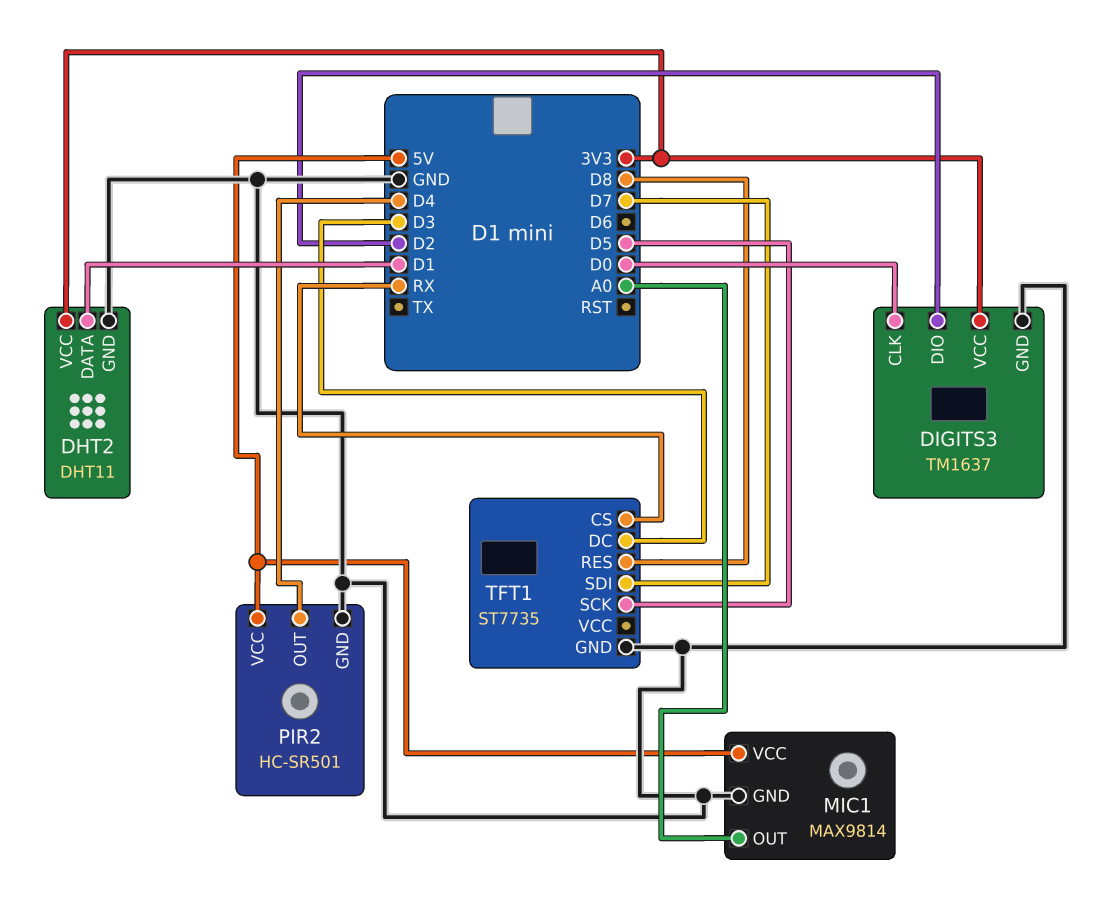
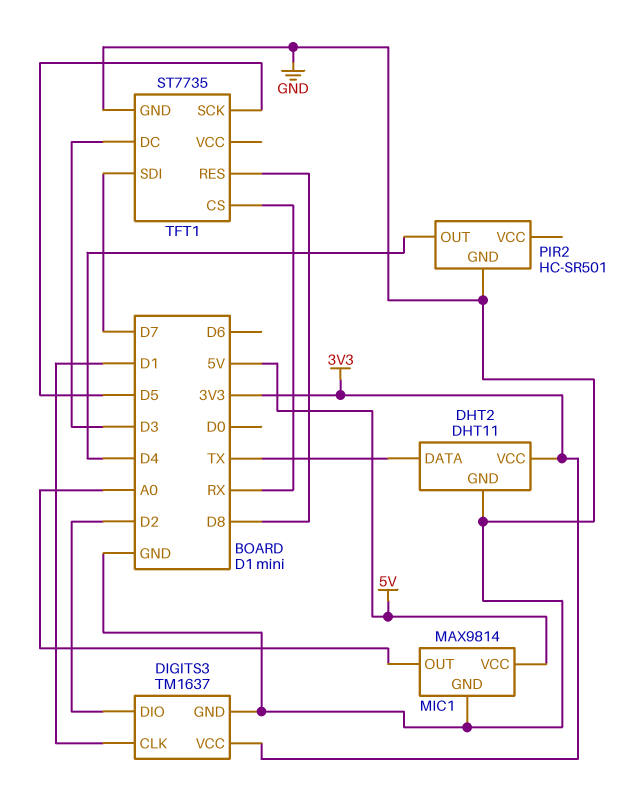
DHT2 pin DATA: D1 -> TX
DIGITS3 pin CLK: D0 -> D1
PIR2 pin VCC: 5V -> none

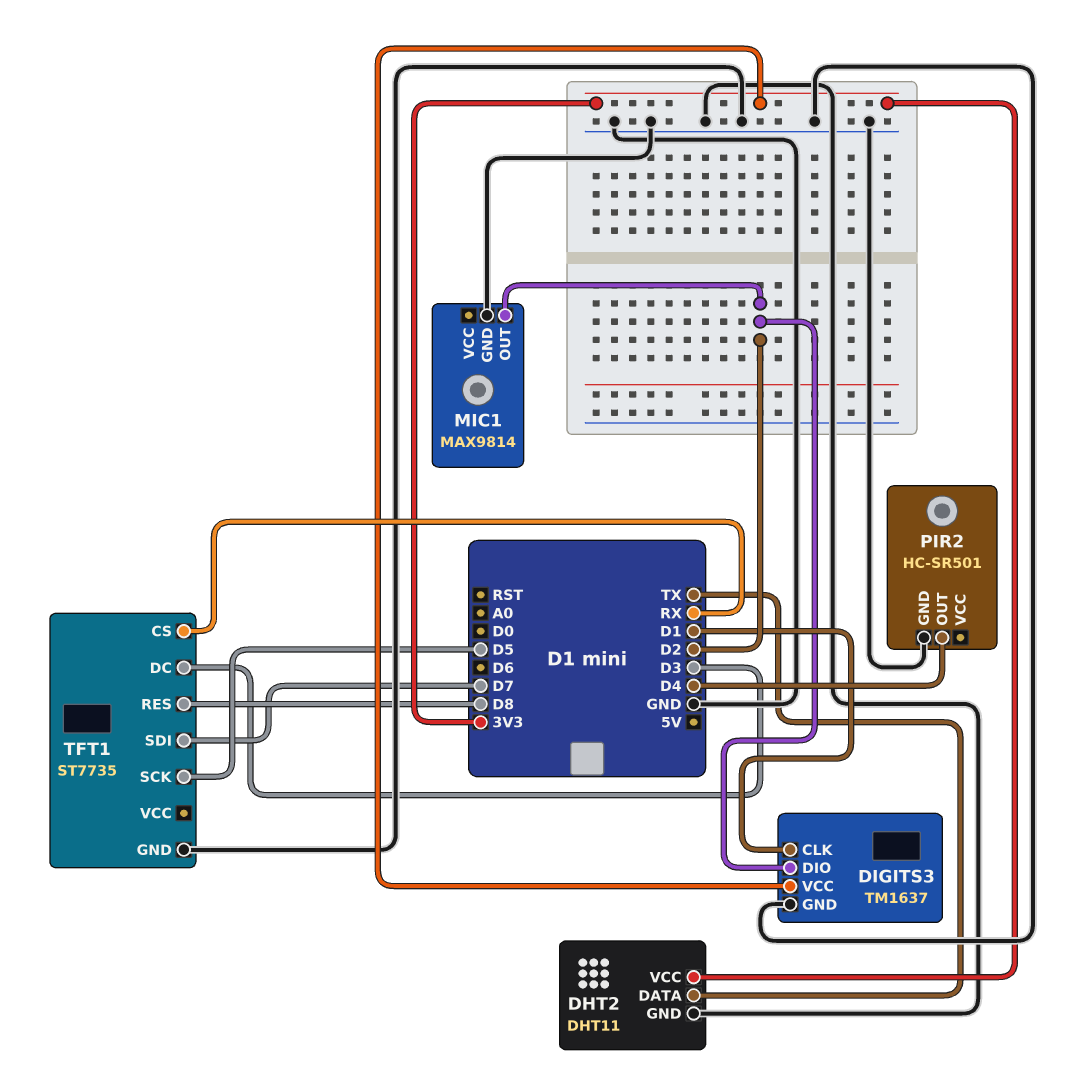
MIC1 pin OUT: A0 -> D2
MIC1 pin VCC: 5V -> none

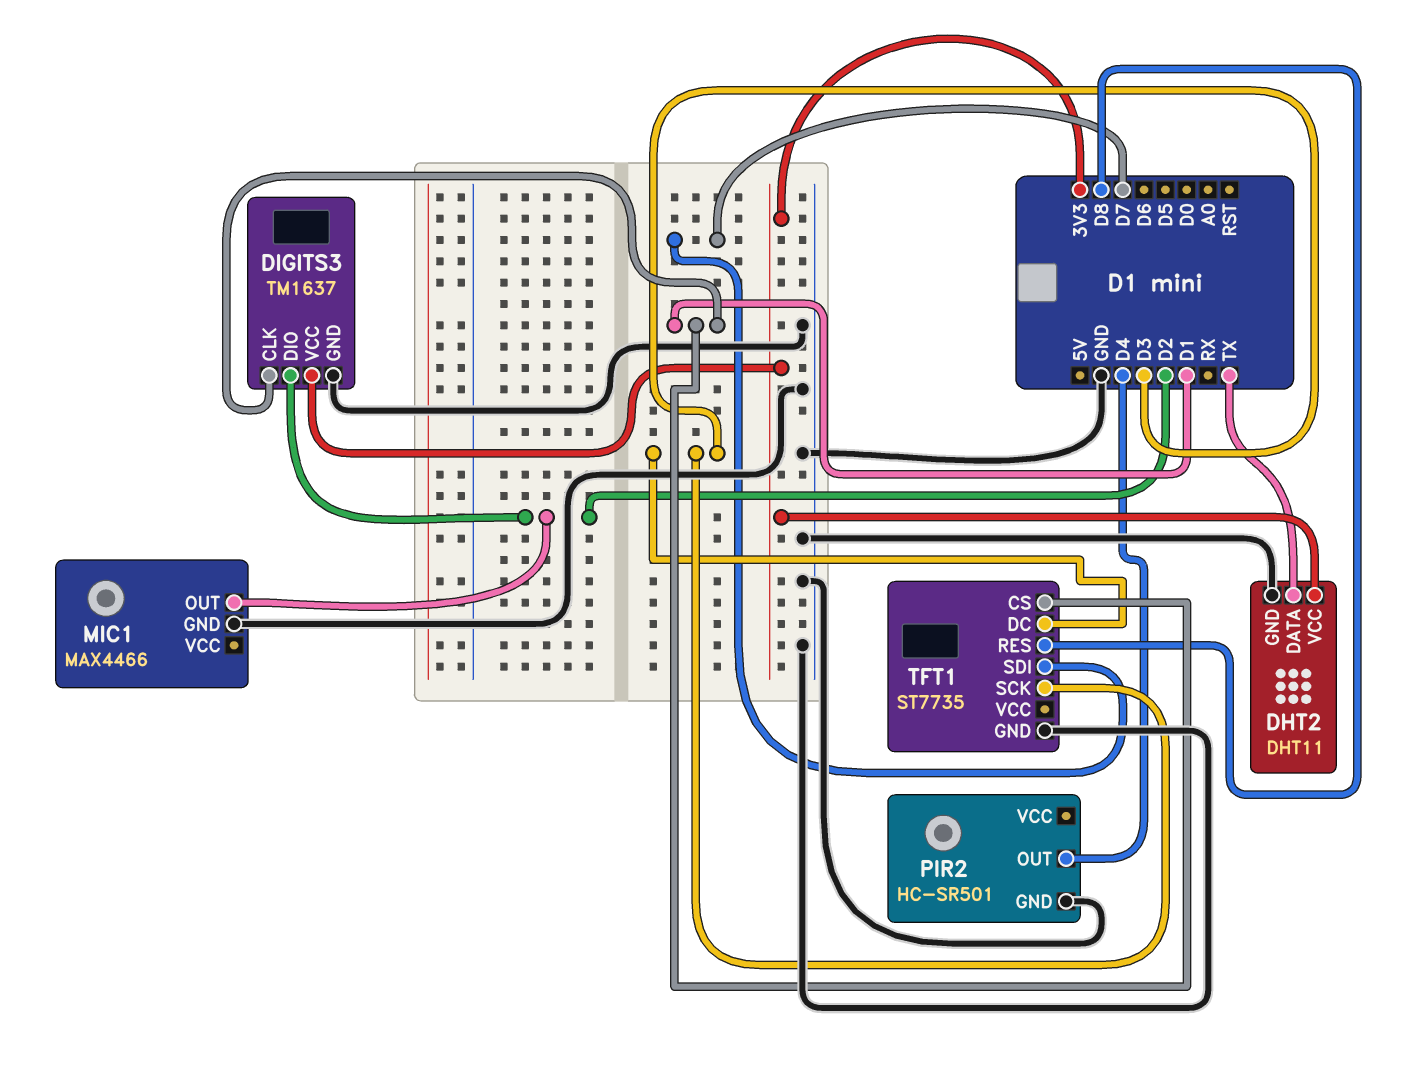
MIC1: MAX9814 -> MAX4466
TFT1 pin CS: RX -> D1
TFT1 pin SCK: D5 -> D3

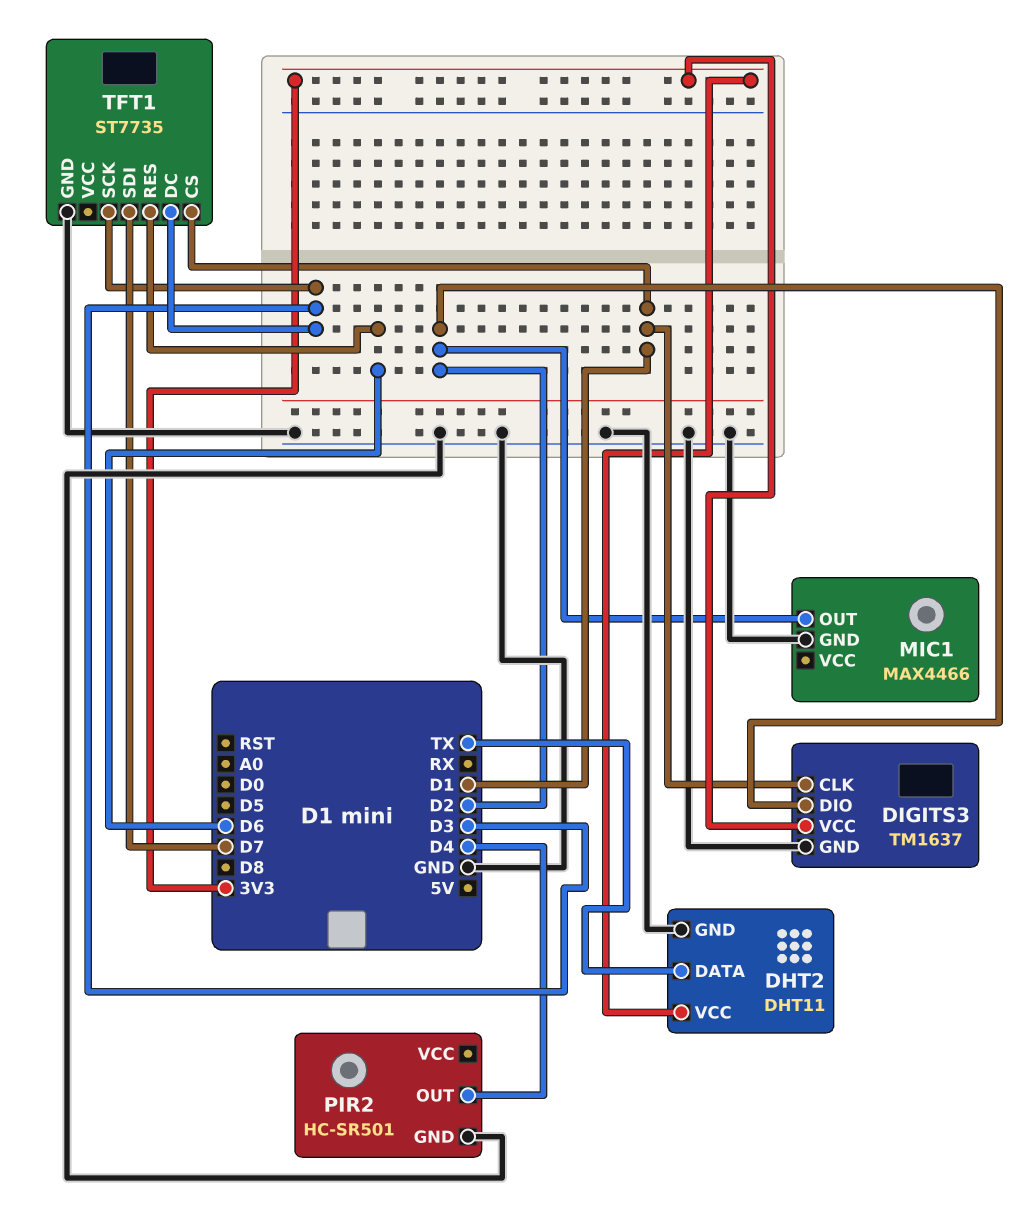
TFT1 pin RES: D8 -> D6

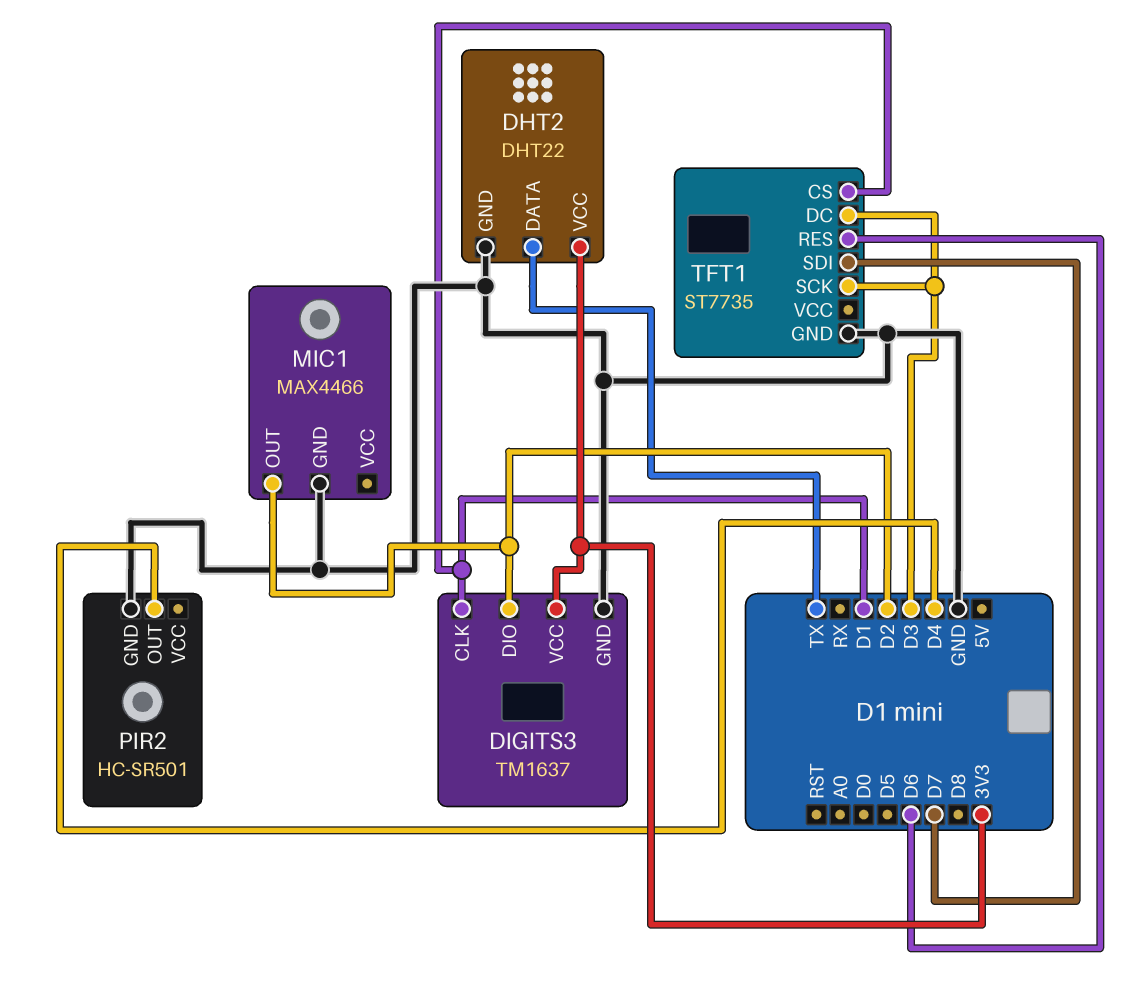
DHT2: DHT11 -> DHT22

